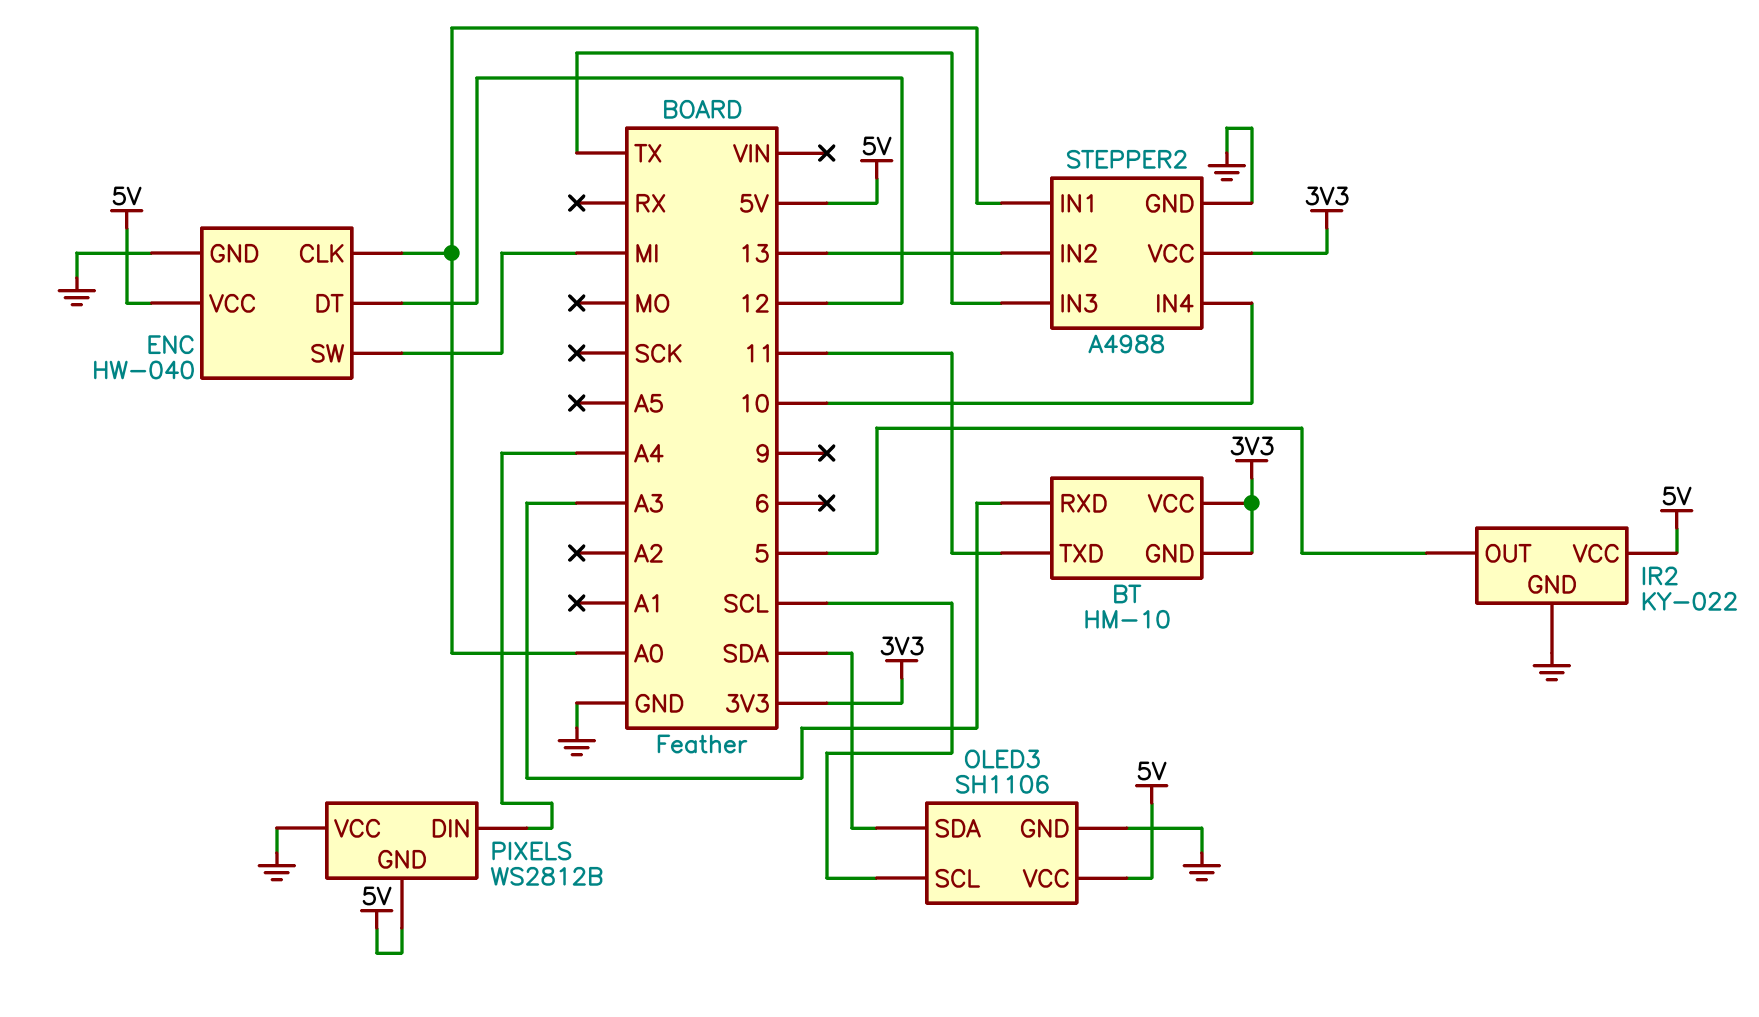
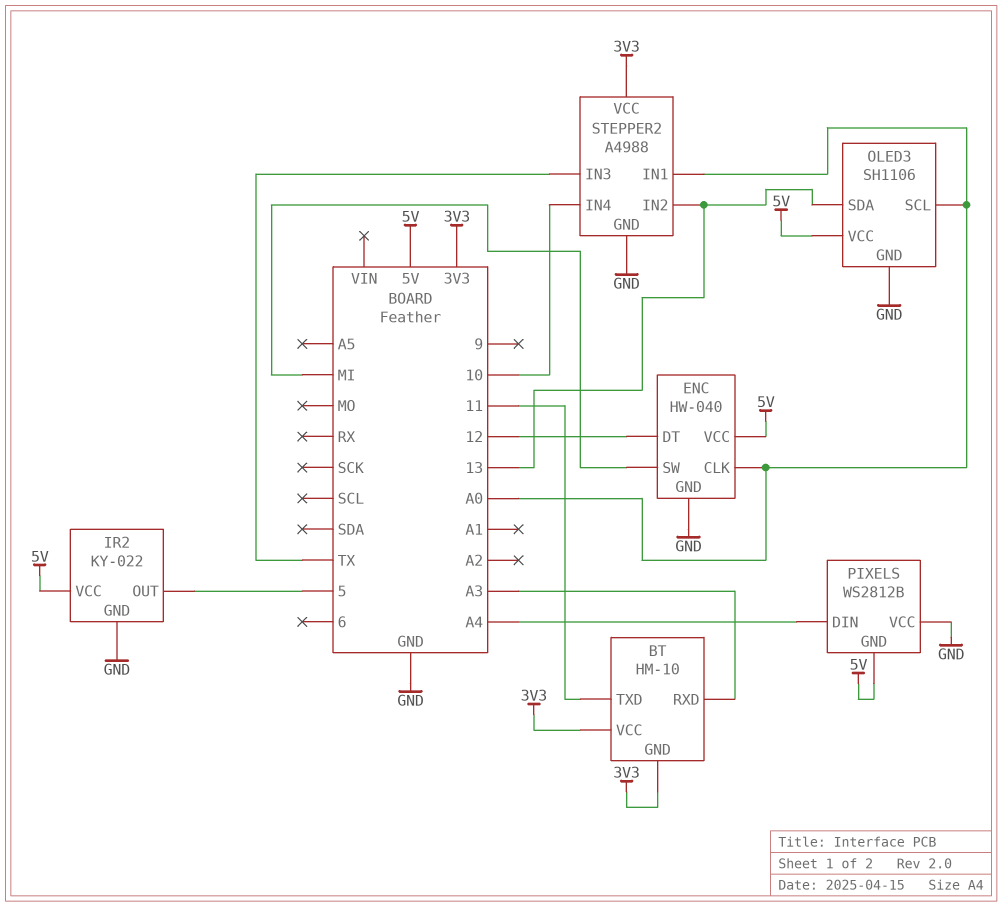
OLED3 pin SCL: SCL -> A0
OLED3 pin SDA: SDA -> 13

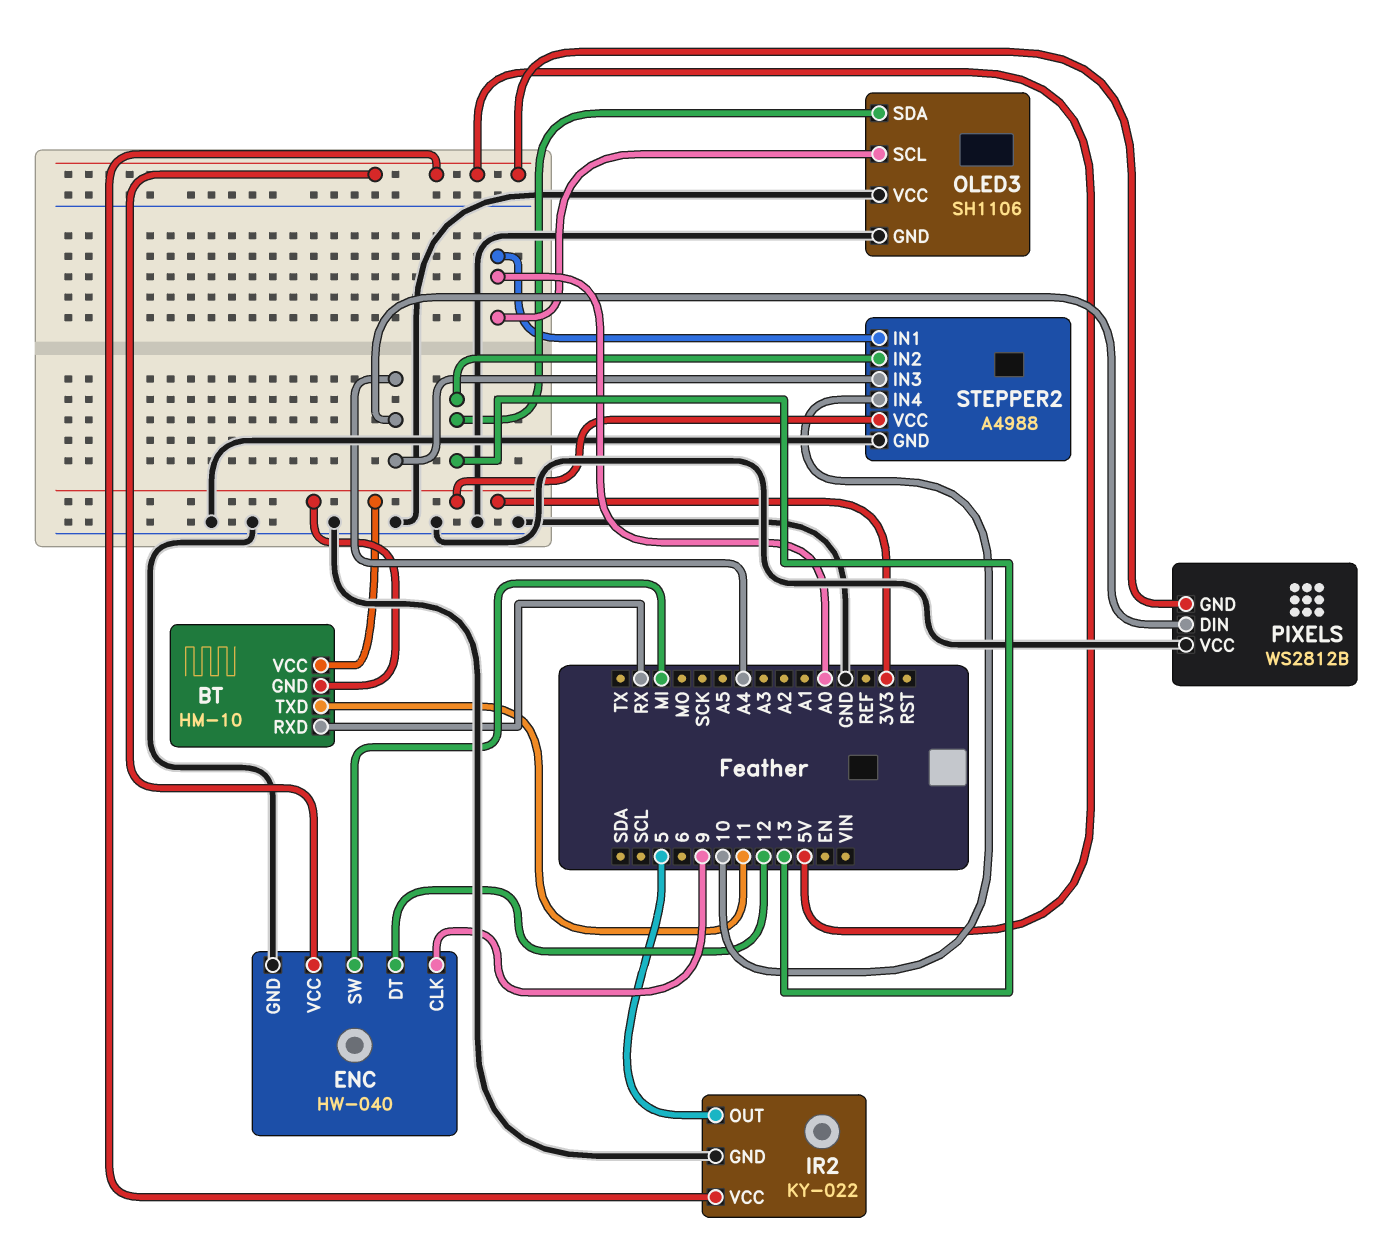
BT pin RXD: A3 -> RX
ENC pin CLK: A0 -> 9
OLED3 pin VCC: 5V -> GND
STEPPER2 pin IN3: TX -> A4

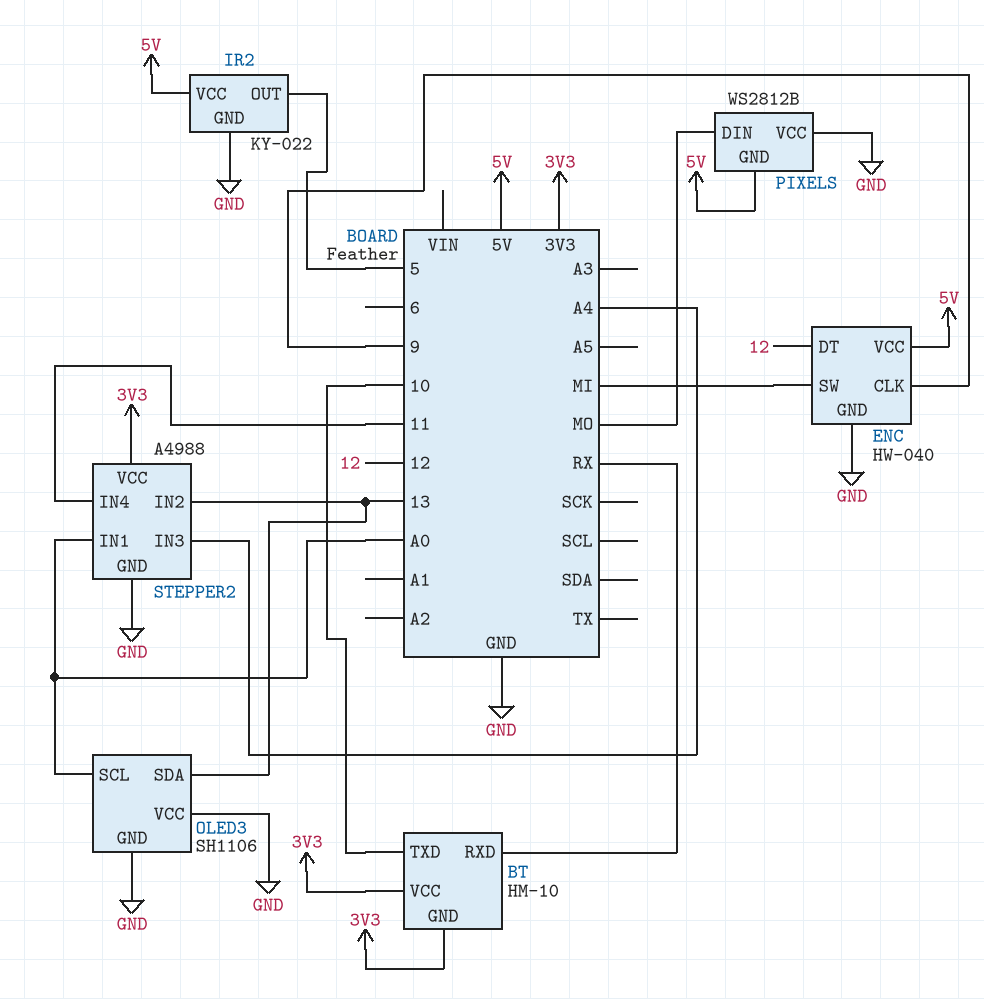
BT pin TXD: 11 -> 10
PIXELS pin DIN: A4 -> MO
STEPPER2 pin IN4: 10 -> 11

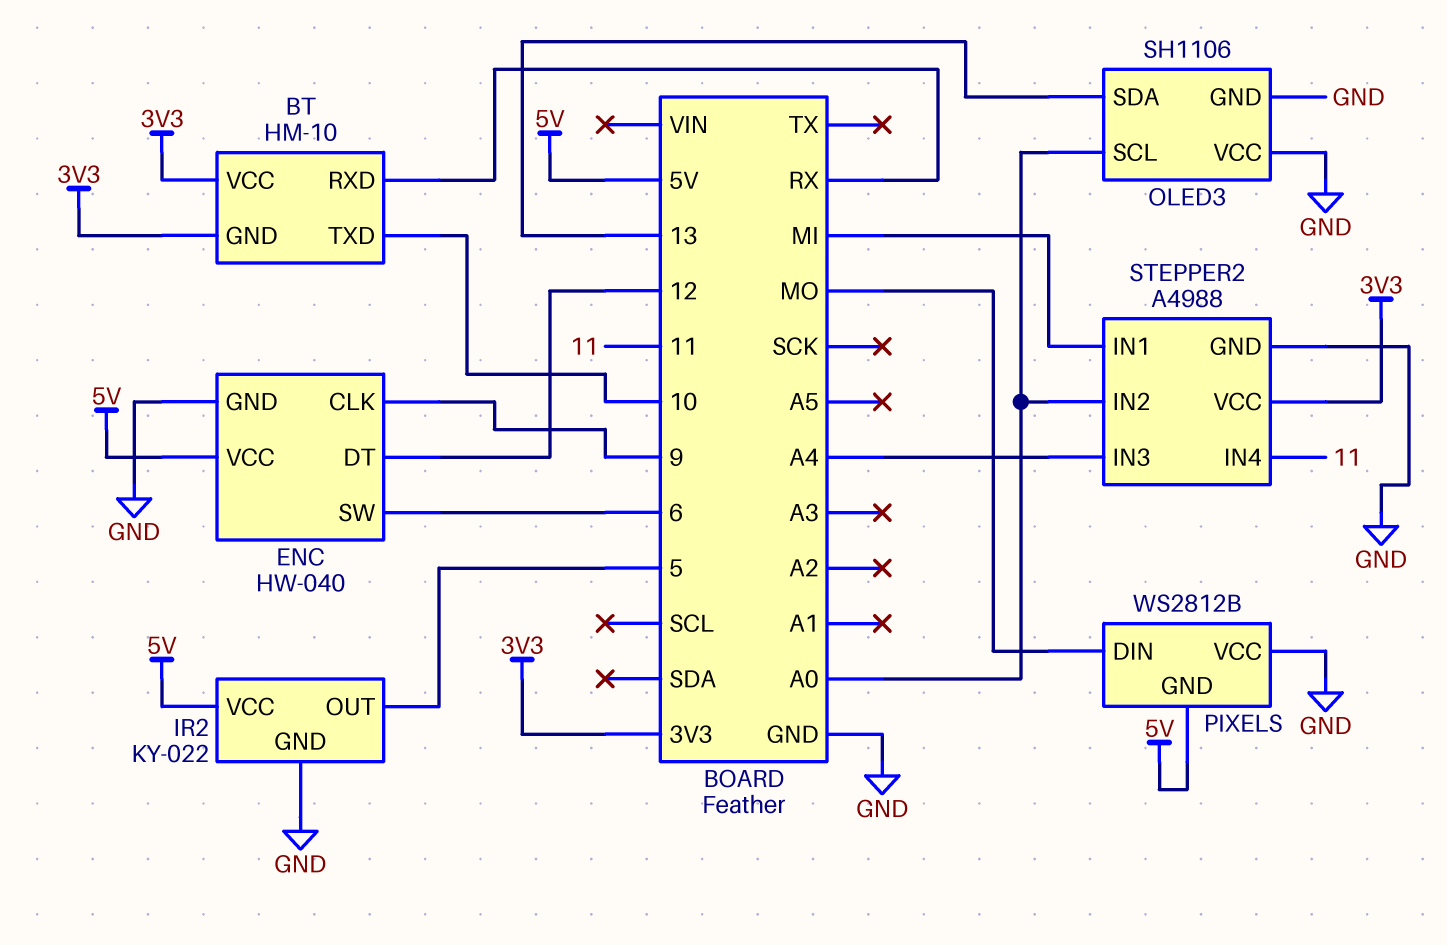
ENC pin SW: MI -> 6
STEPPER2 pin IN1: A0 -> MI
STEPPER2 pin IN2: 13 -> A0

